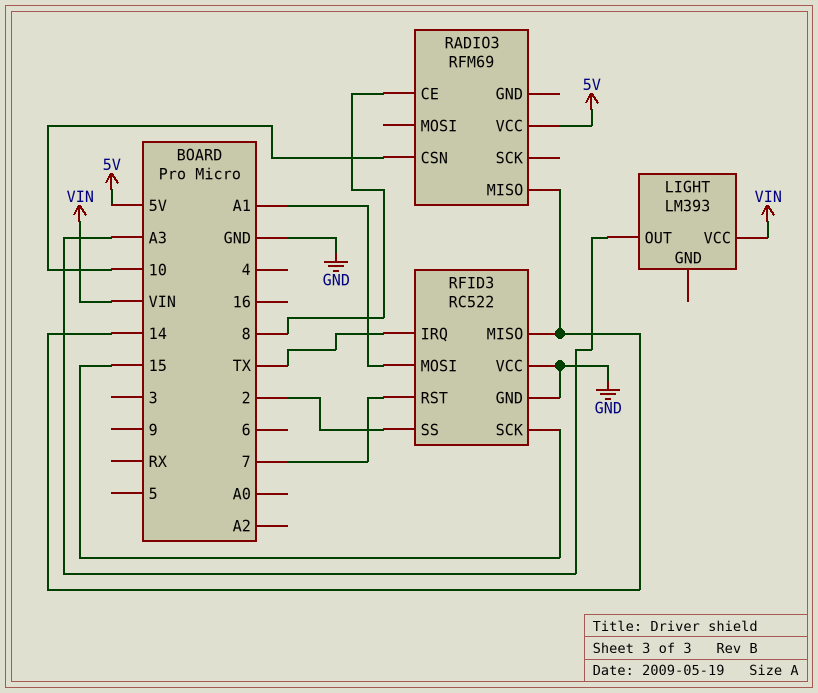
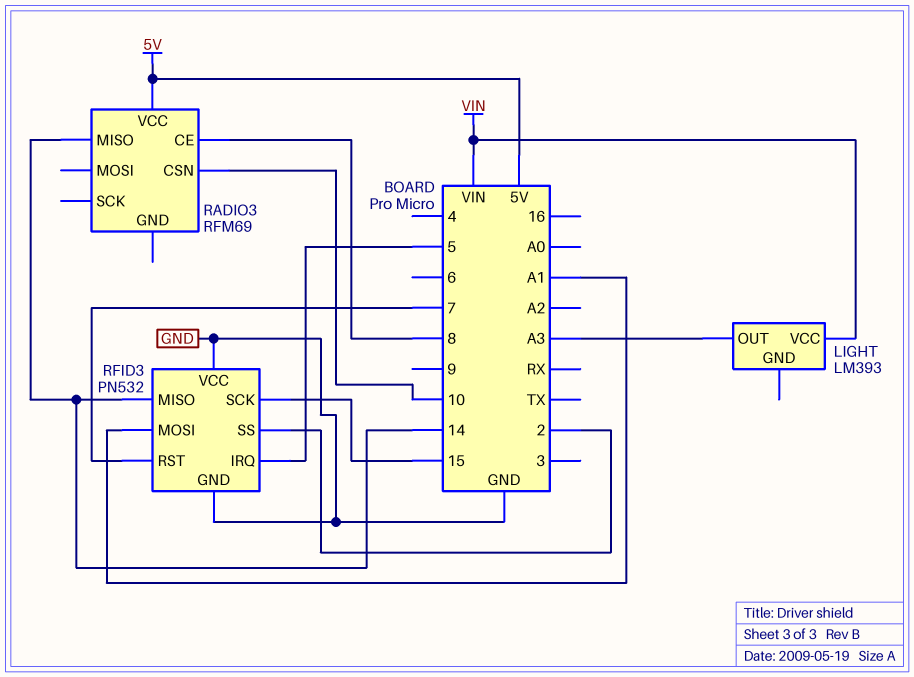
RFID3: RC522 -> PN532
RFID3 pin IRQ: TX -> 5

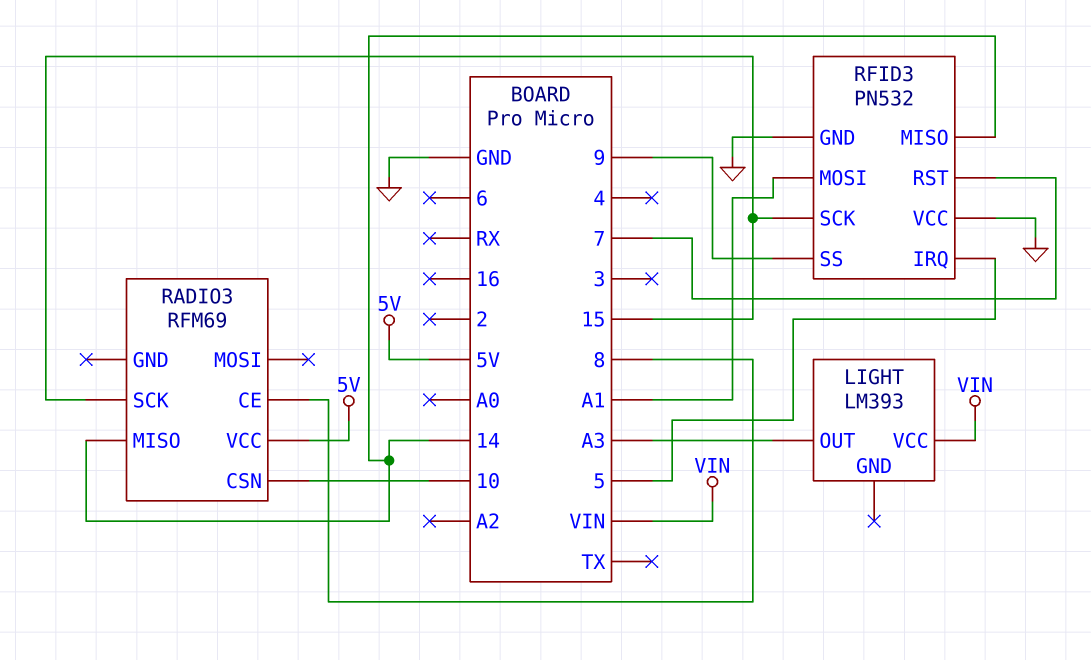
RADIO3 pin SCK: none -> 15
RFID3 pin SS: 2 -> 9

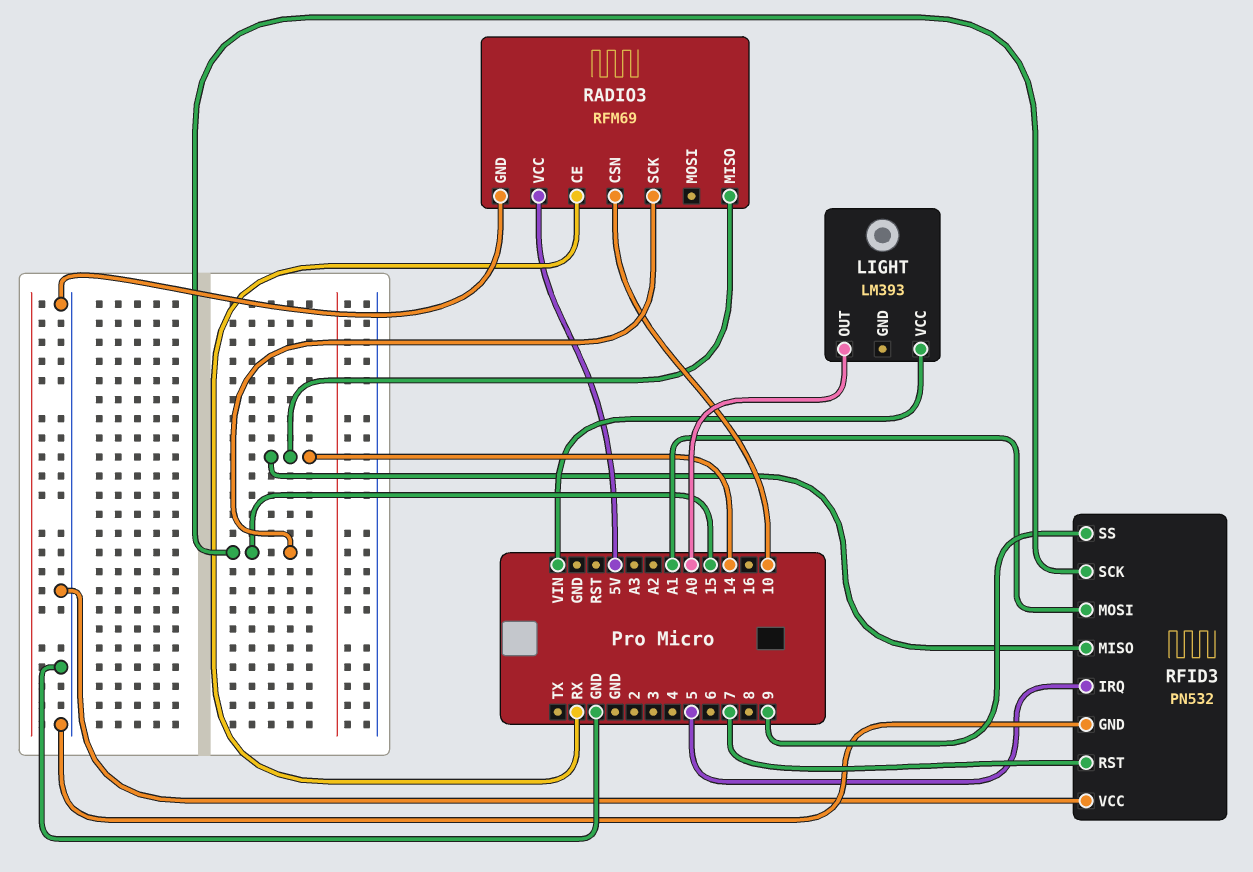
LIGHT pin OUT: A3 -> A0
RADIO3 pin CE: 8 -> RX
RADIO3 pin GND: none -> GND

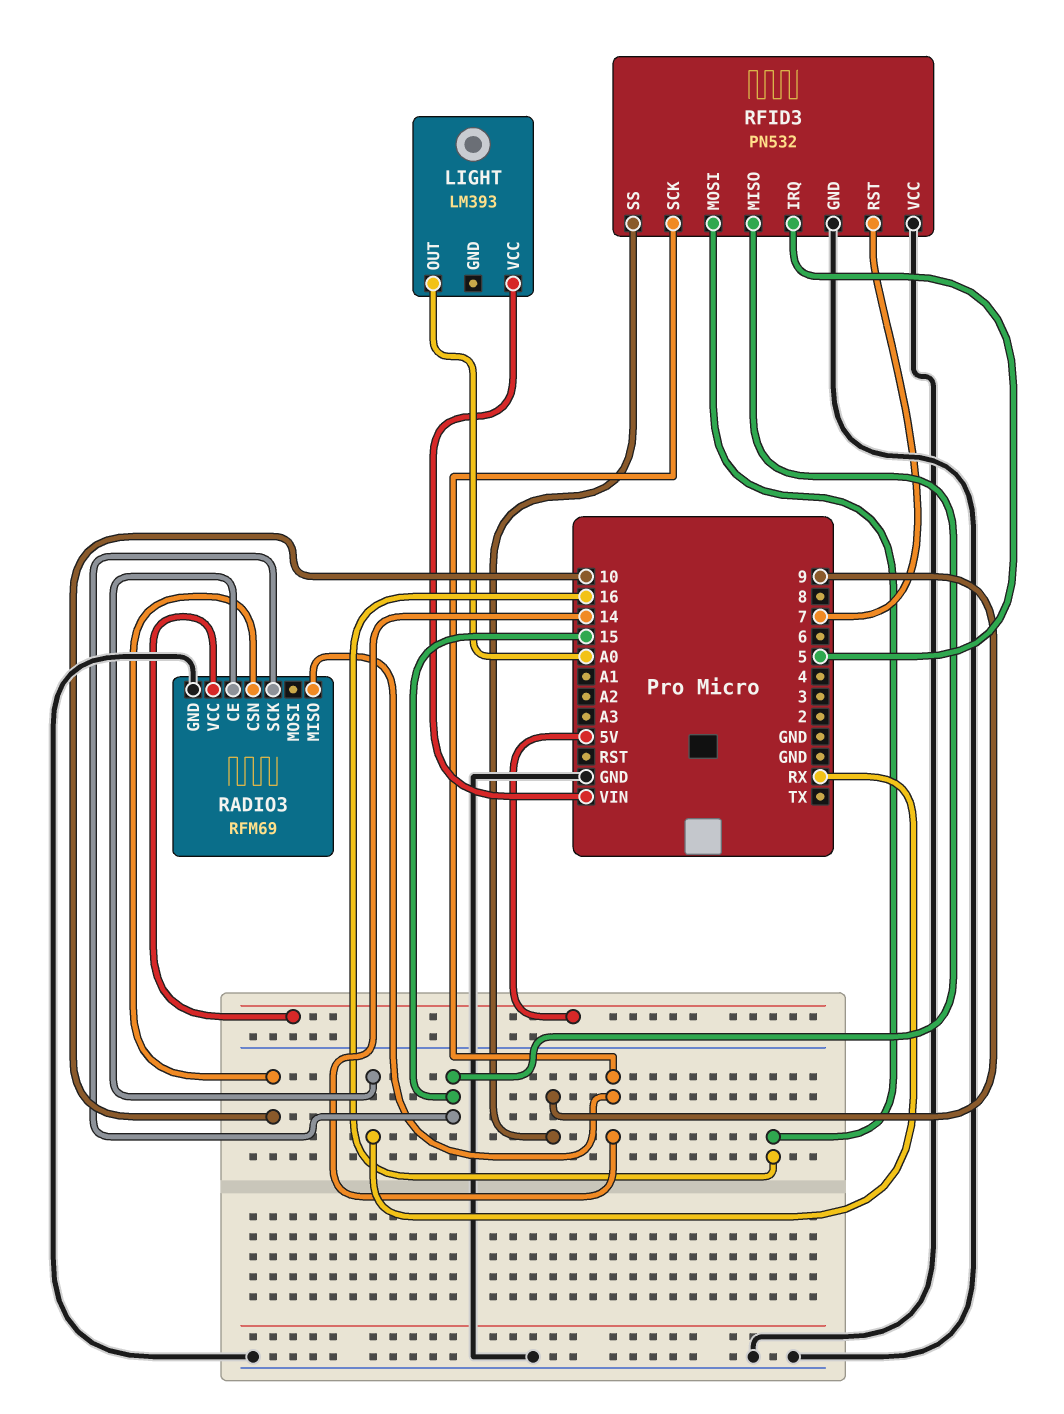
RFID3 pin MISO: 14 -> 15
RFID3 pin MOSI: A1 -> 16
RFID3 pin SCK: 15 -> 14

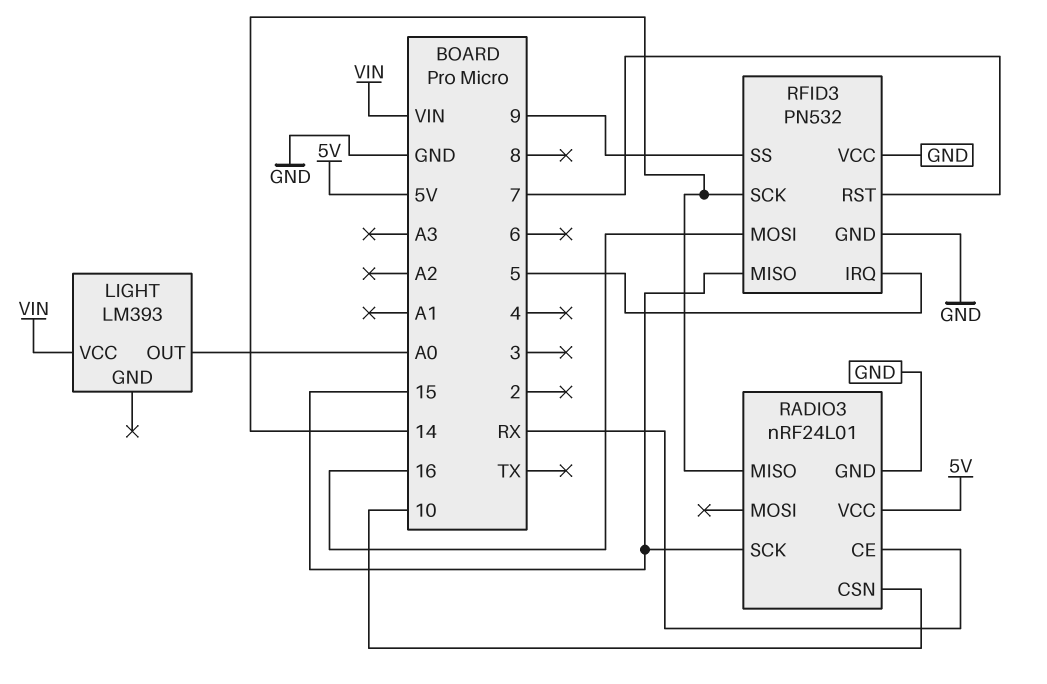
RADIO3: RFM69 -> nRF24L01

